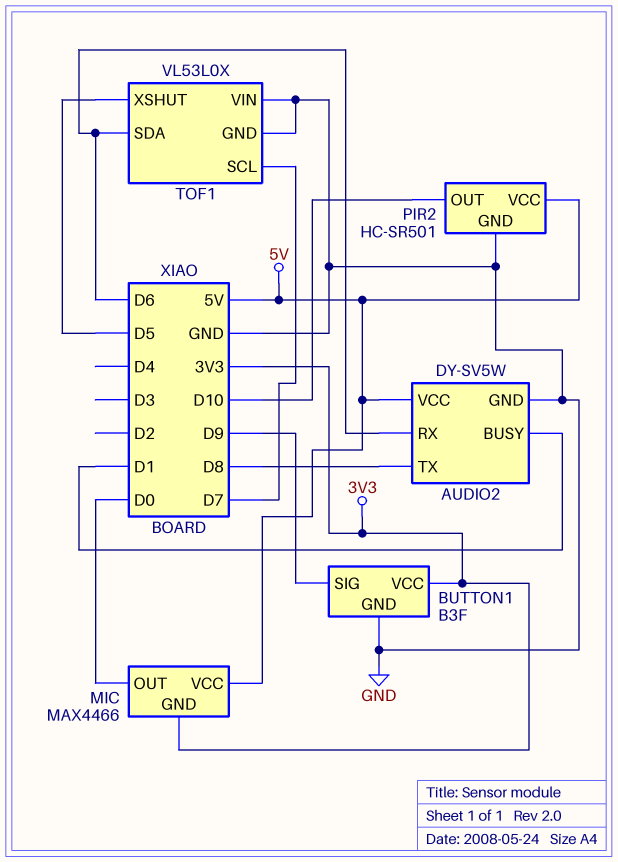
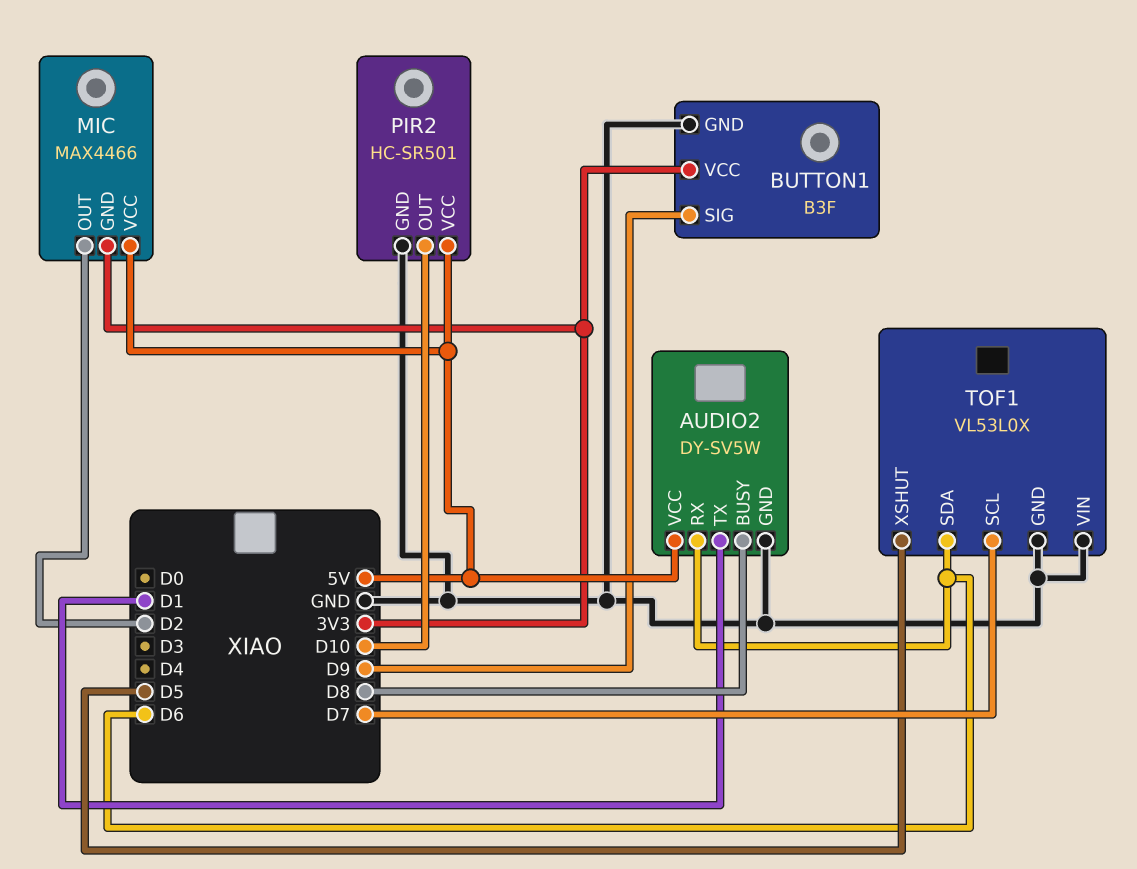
AUDIO2 pin BUSY: D1 -> D8
AUDIO2 pin TX: D8 -> D1
MIC pin OUT: D0 -> D2

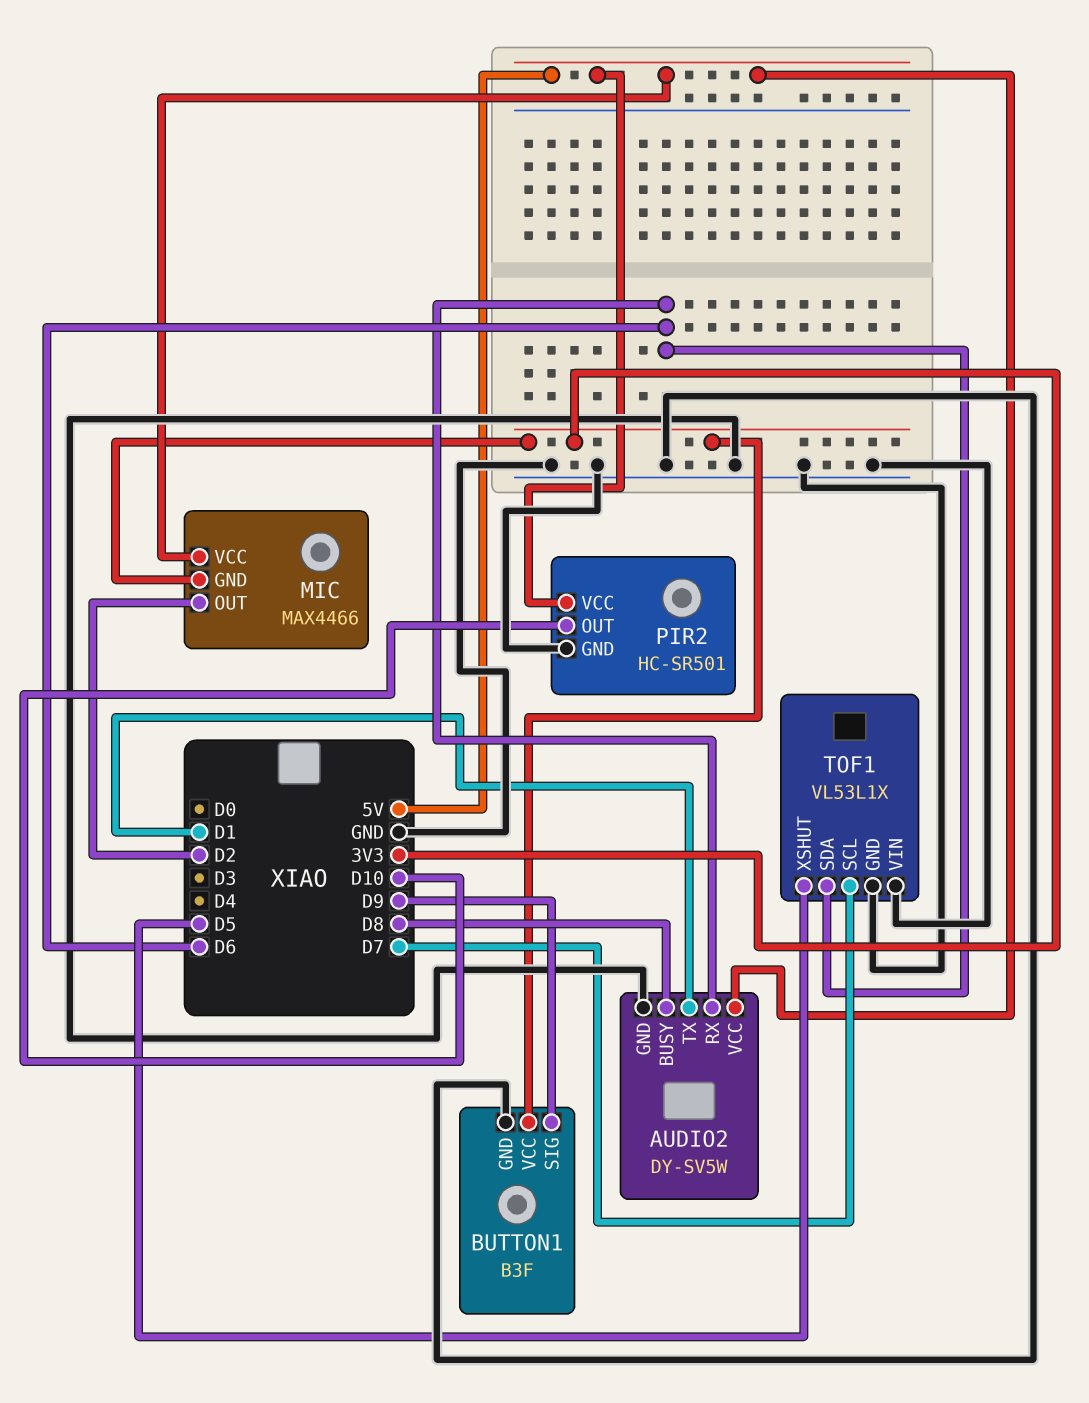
TOF1: VL53L0X -> VL53L1X

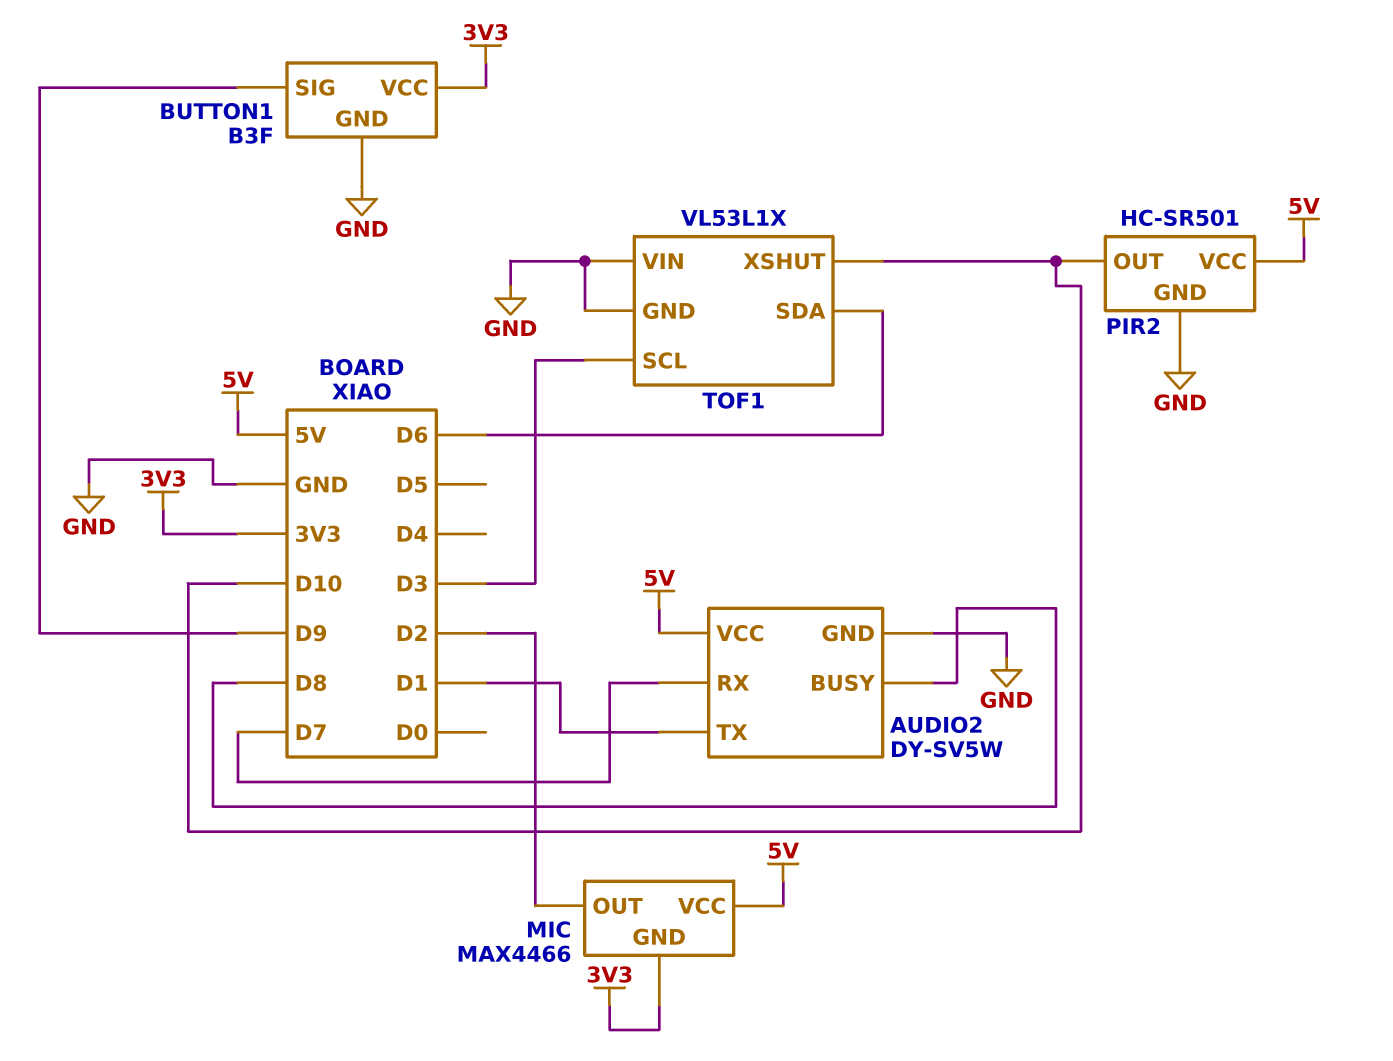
AUDIO2 pin RX: D6 -> D7
TOF1 pin SCL: D7 -> D3
TOF1 pin XSHUT: D5 -> D10

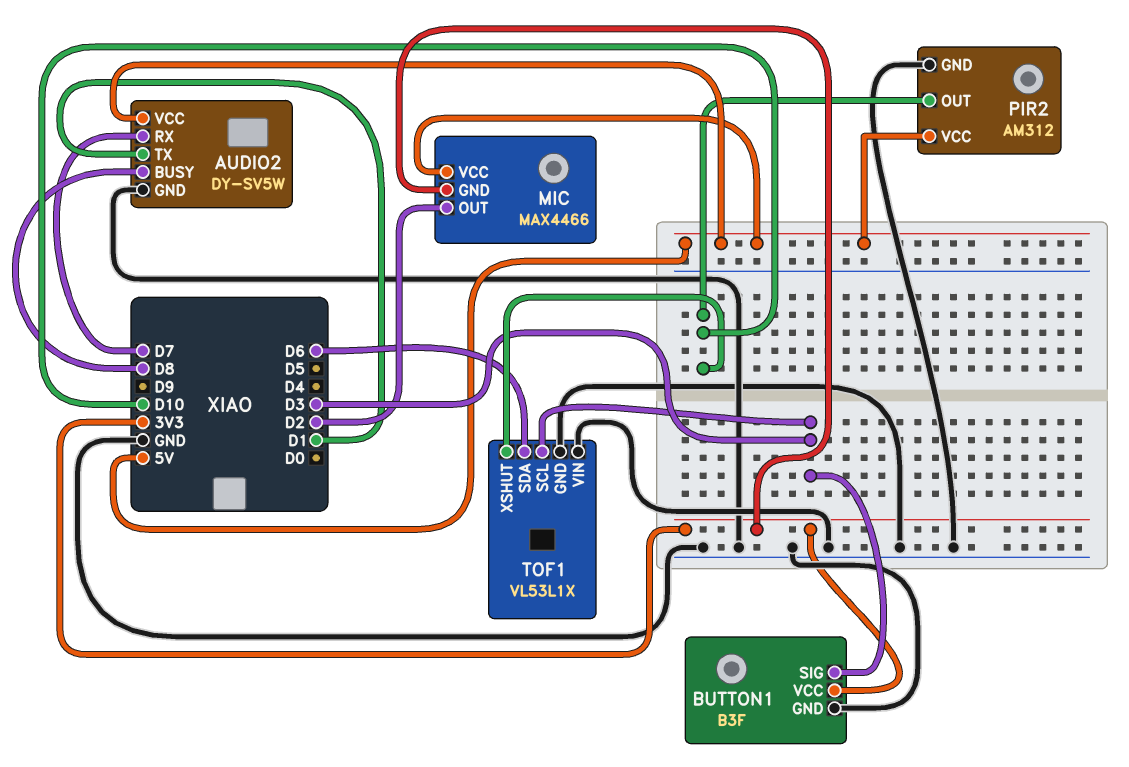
BUTTON1 pin SIG: D9 -> D3
PIR2: HC-SR501 -> AM312

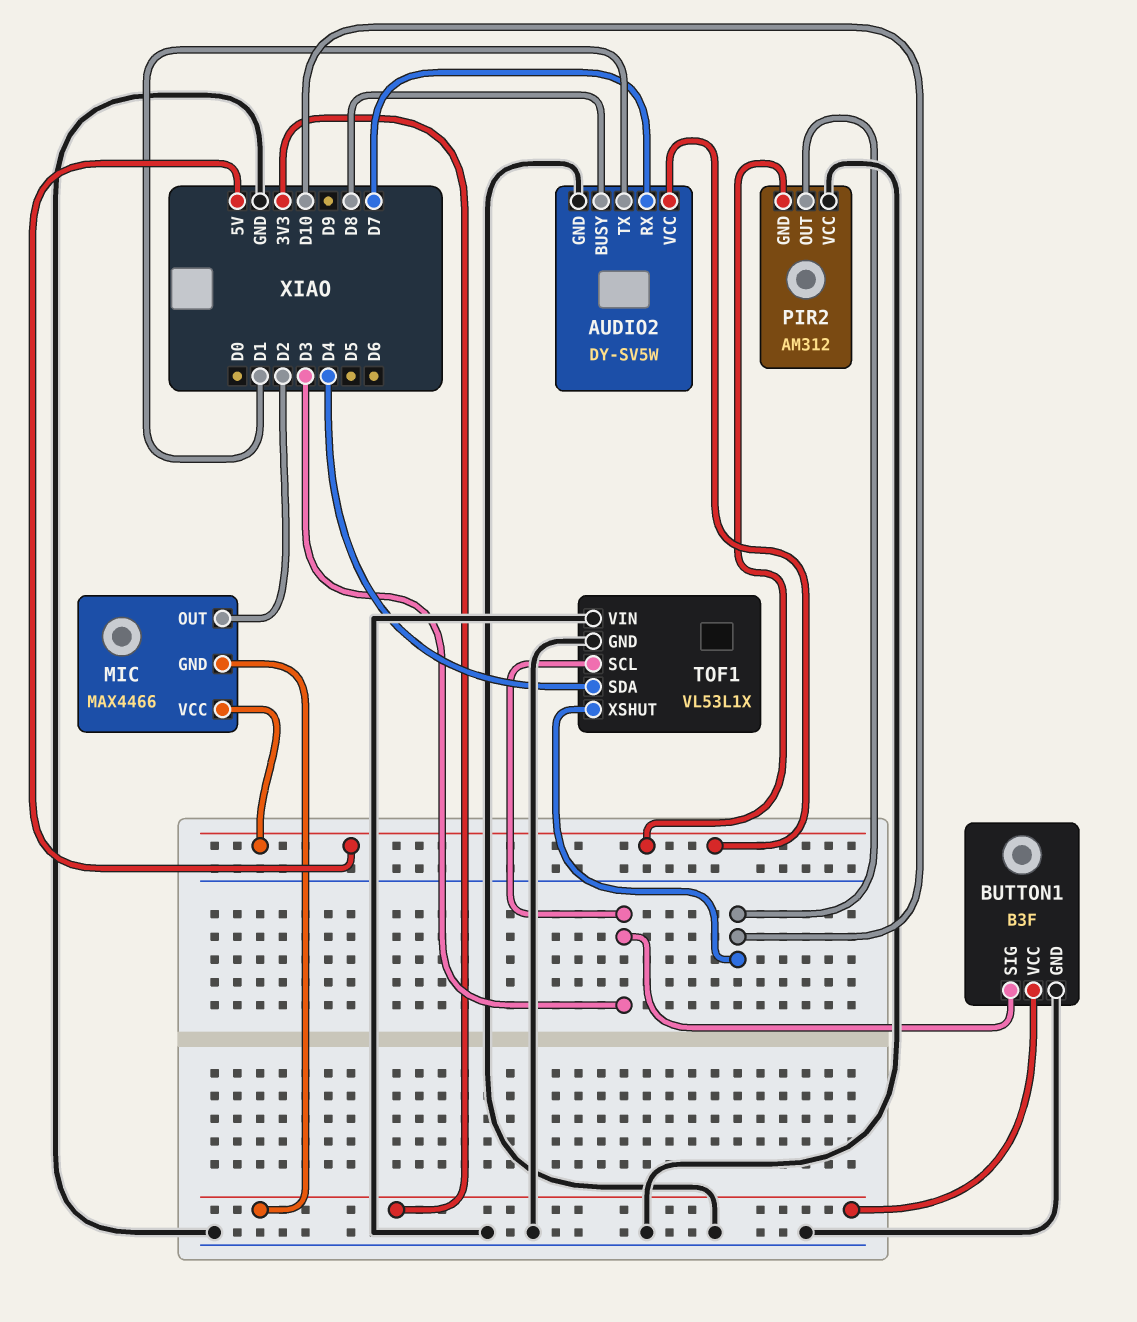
PIR2 pin GND: GND -> 5V
PIR2 pin VCC: 5V -> GND
TOF1 pin SDA: D6 -> D4

